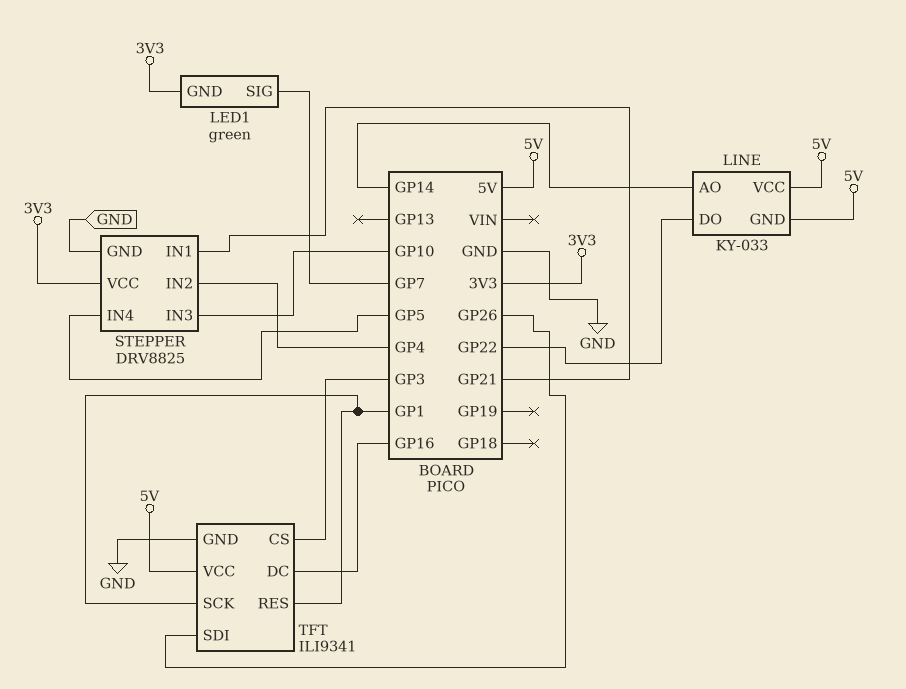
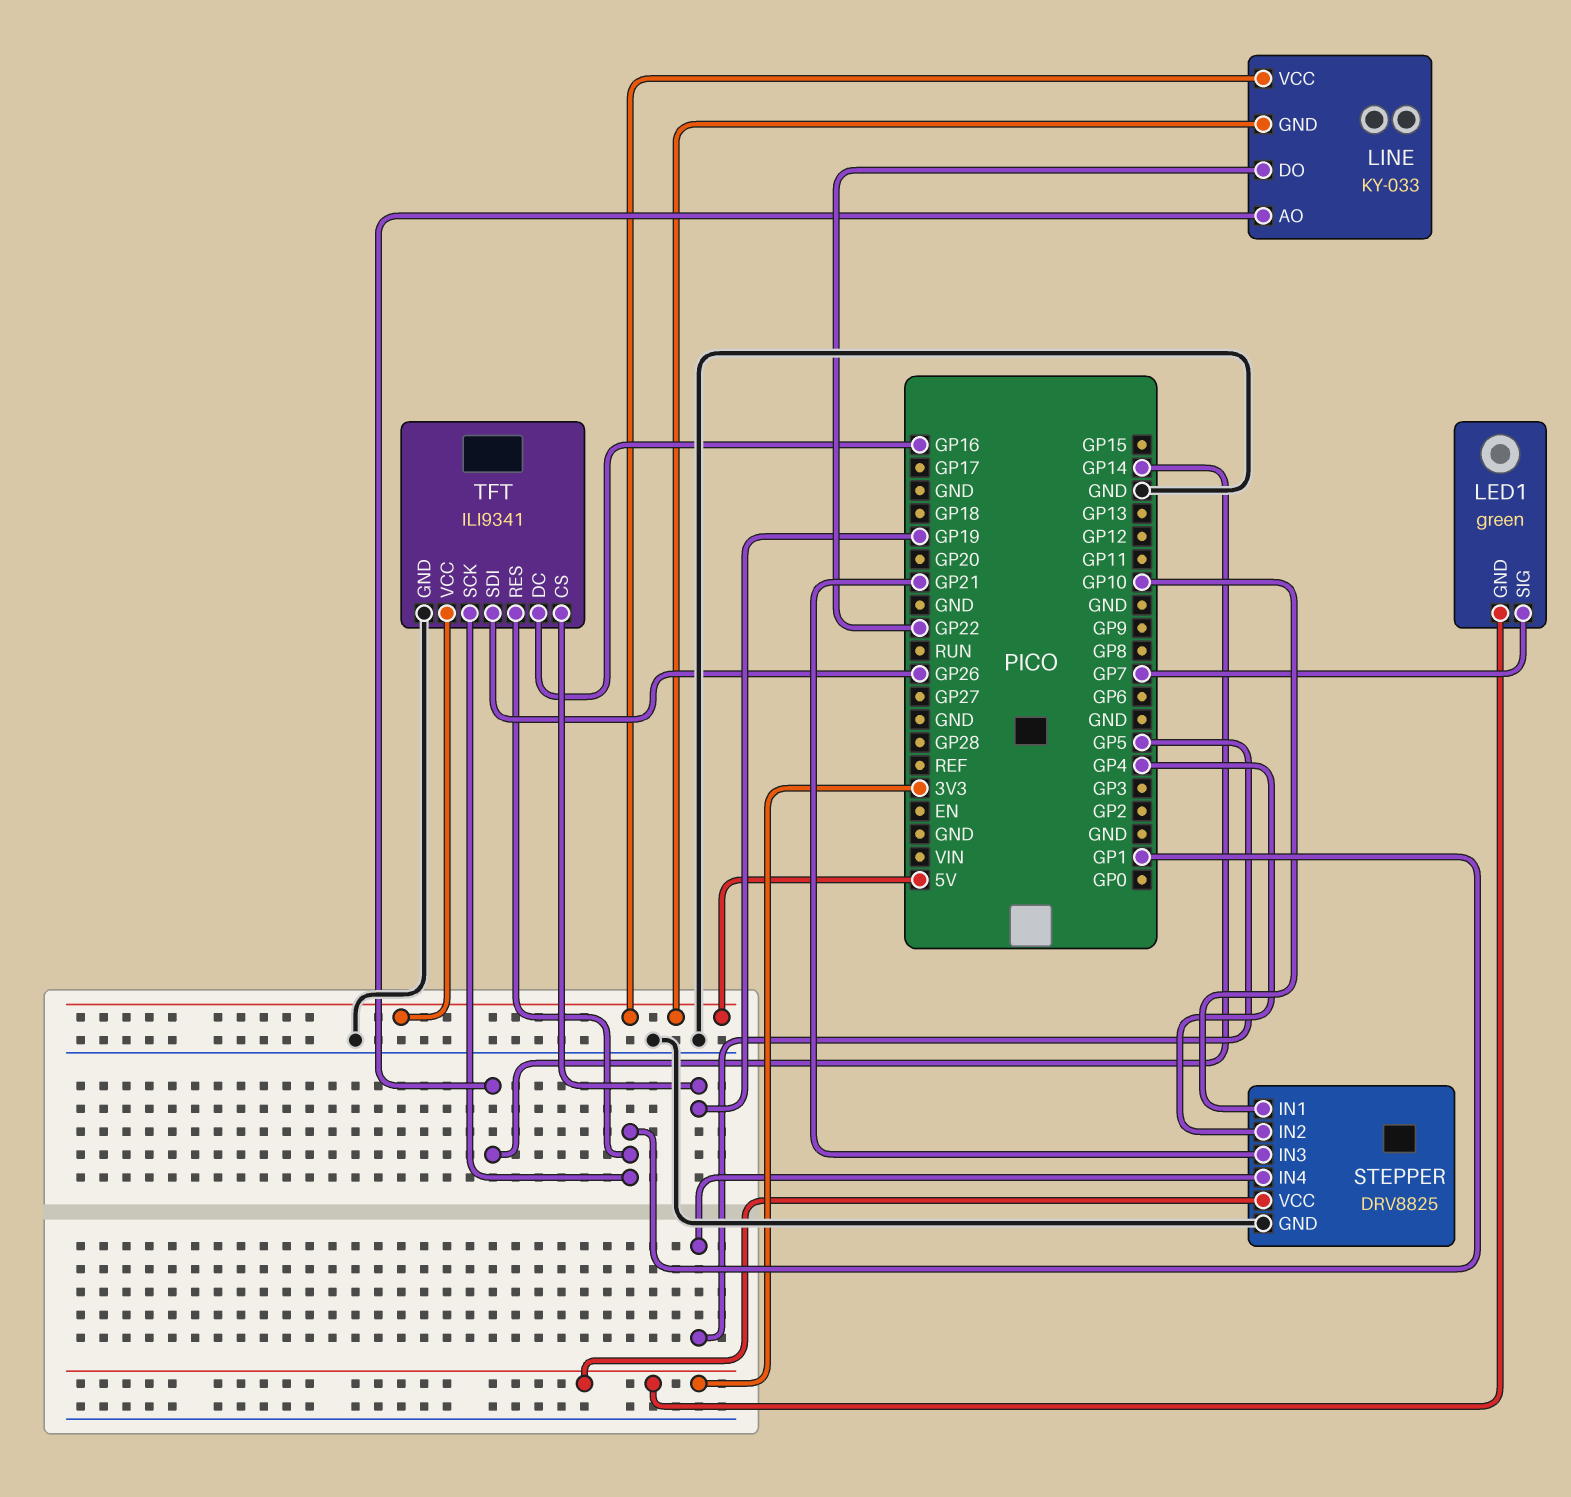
STEPPER pin IN1: GP21 -> GP10
STEPPER pin IN3: GP10 -> GP21
TFT pin CS: GP3 -> GP19

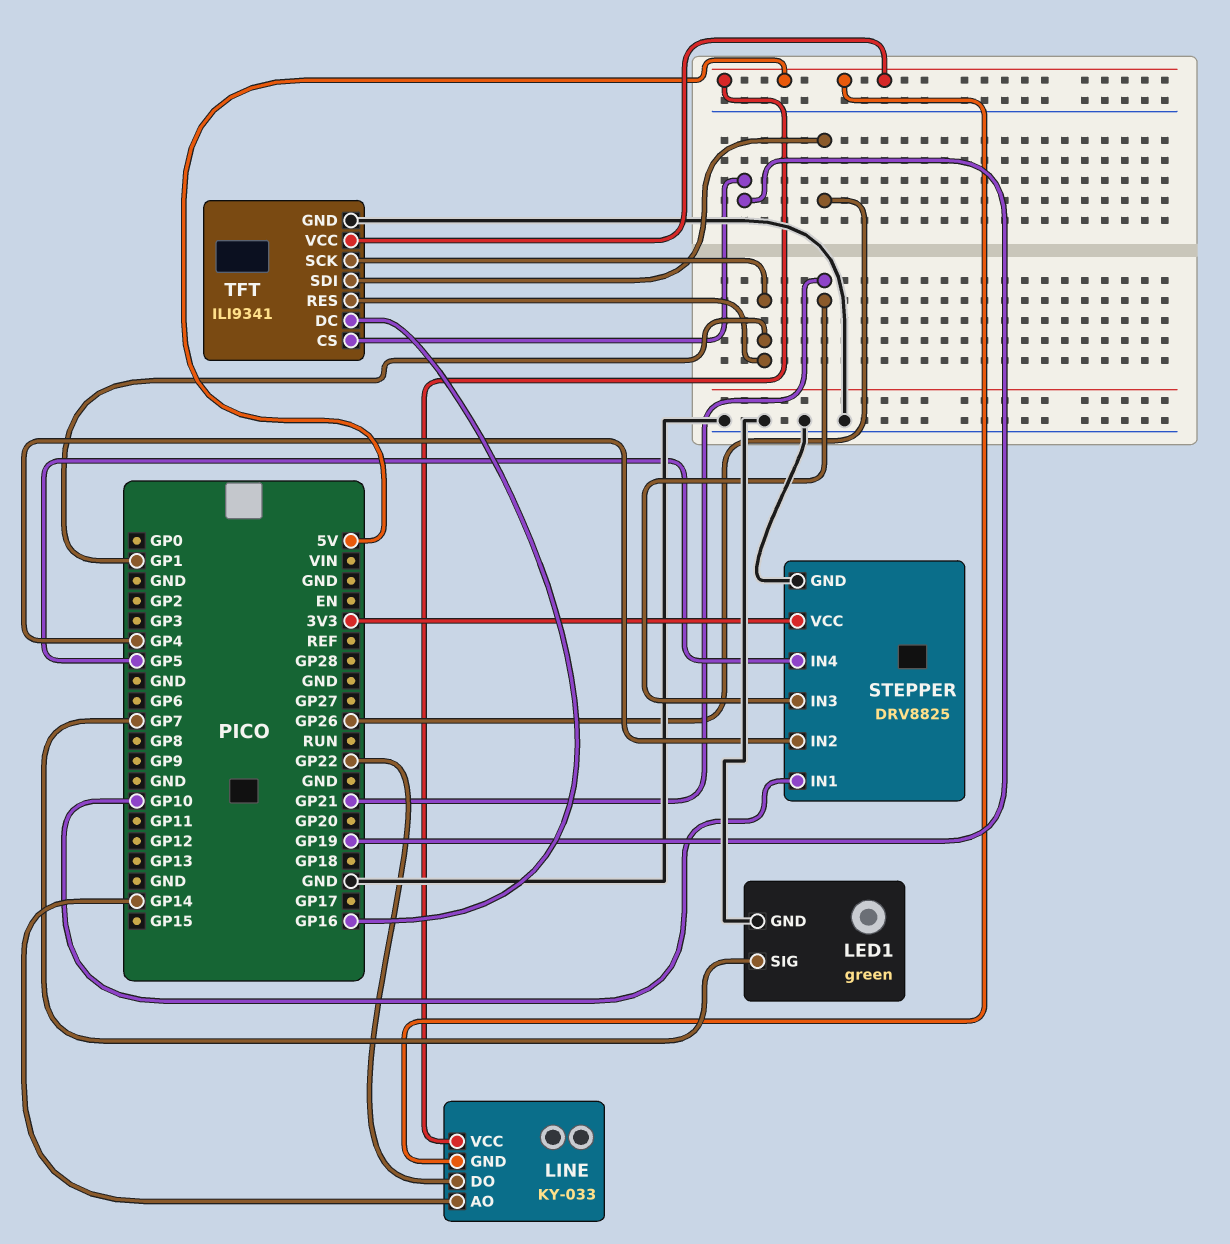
LED1 pin GND: 3V3 -> GND

